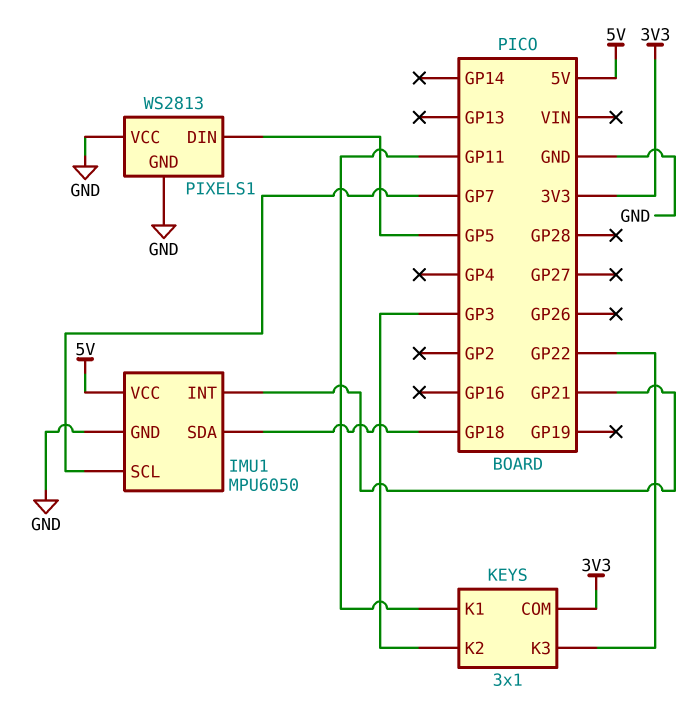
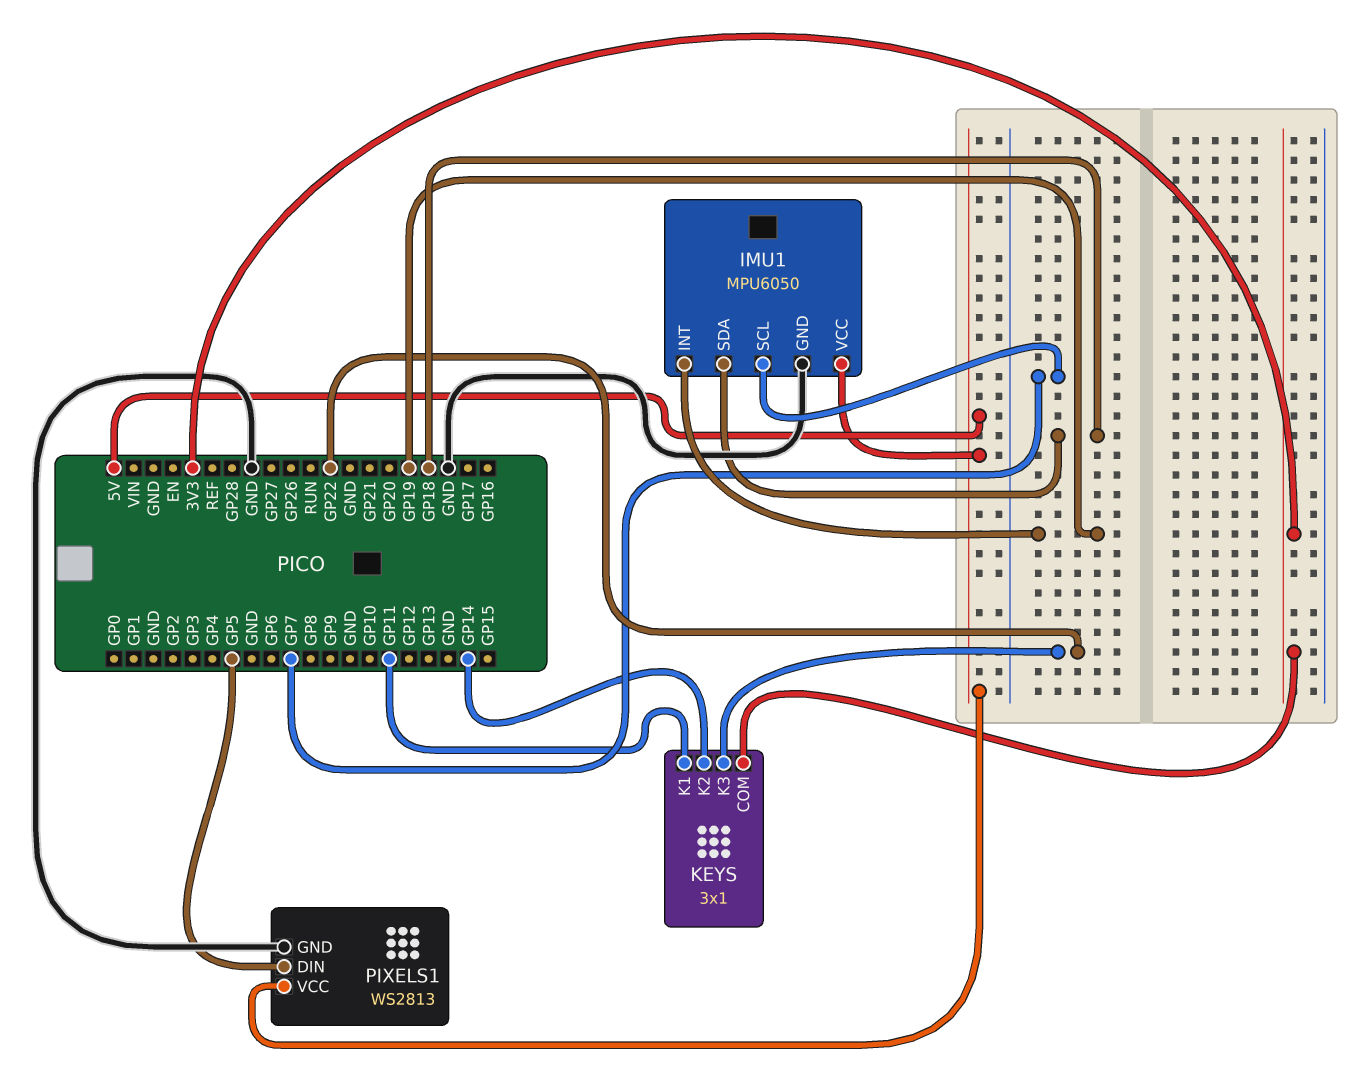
IMU1 pin INT: GP21 -> GP19
KEYS pin K2: GP3 -> GP14
PIXELS1 pin VCC: GND -> 5V

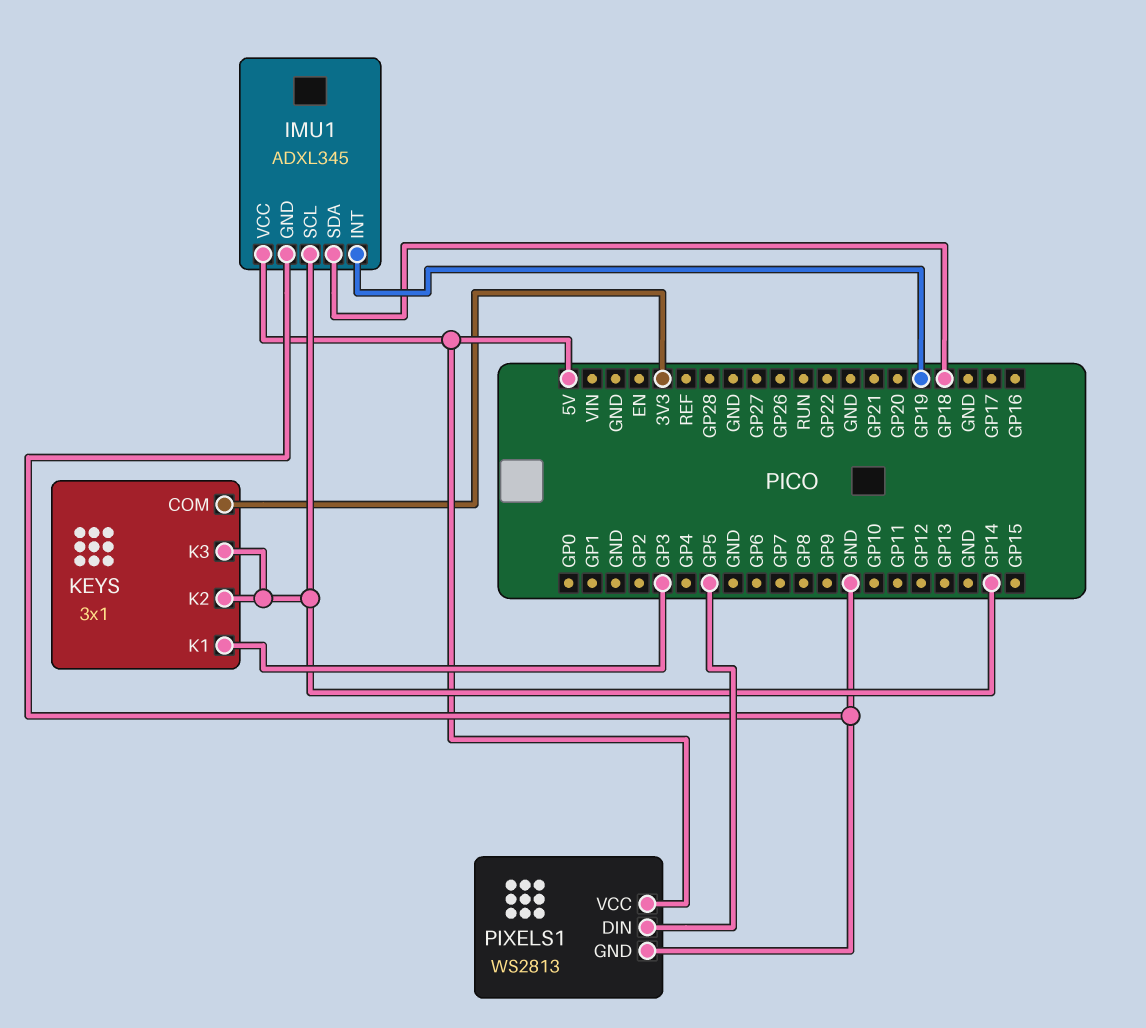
IMU1: MPU6050 -> ADXL345
IMU1 pin SCL: GP7 -> GP14
KEYS pin K1: GP11 -> GP3
KEYS pin K3: GP22 -> GP14

